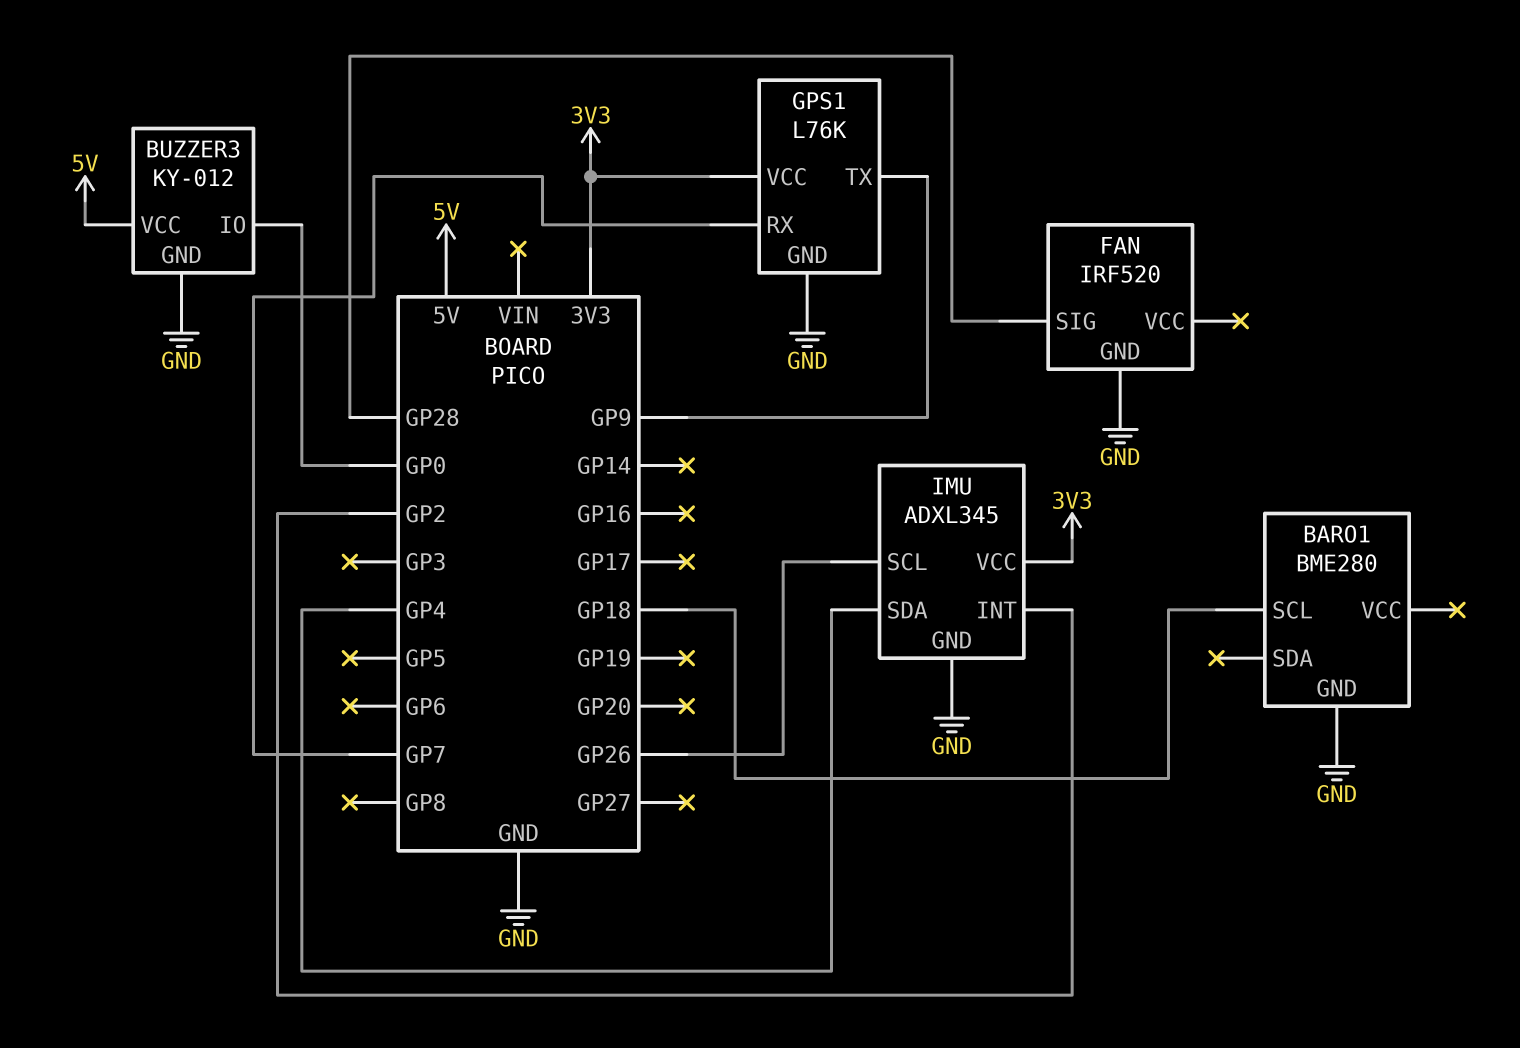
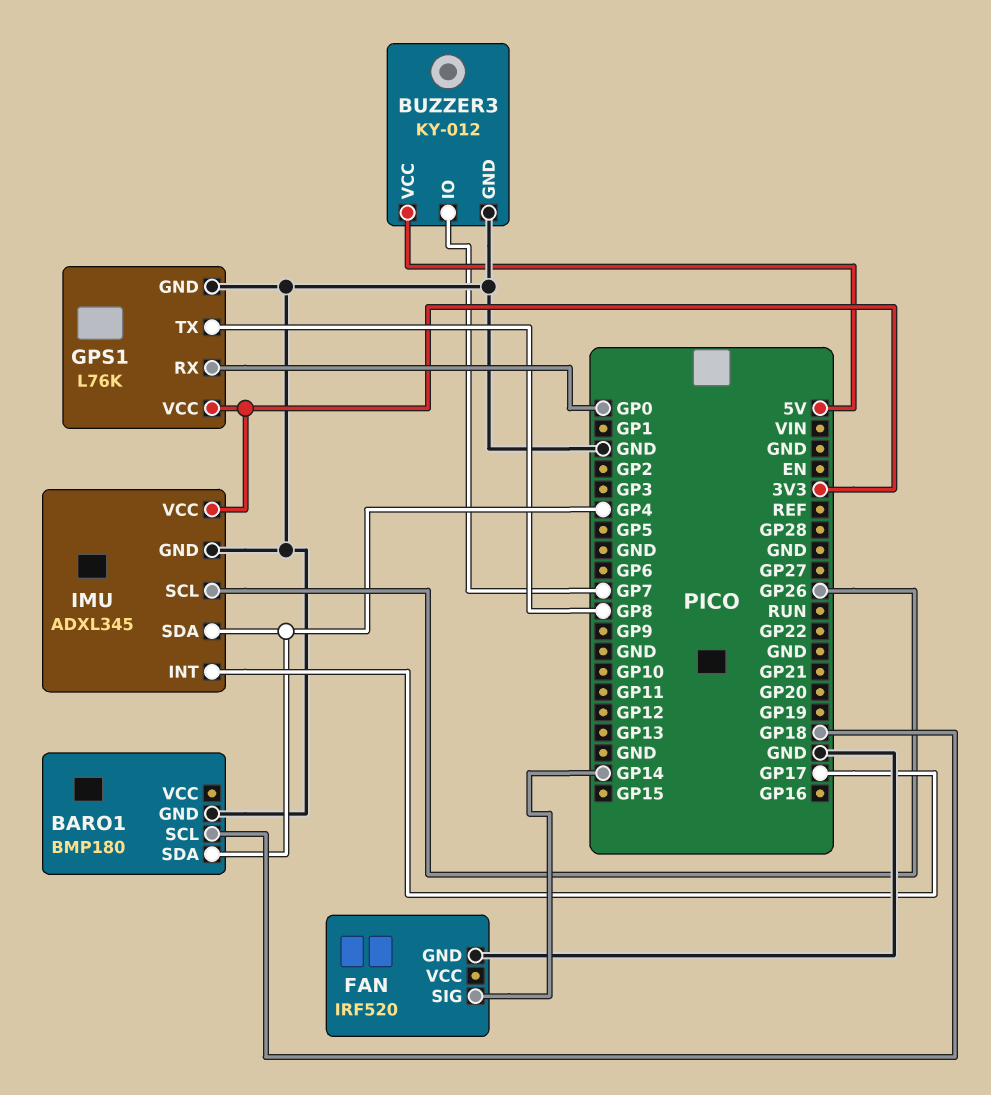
BARO1: BME280 -> BMP180
BARO1 pin SDA: none -> GP4
BUZZER3 pin IO: GP0 -> GP7
FAN pin SIG: GP28 -> GP14
GPS1 pin RX: GP7 -> GP0
GPS1 pin TX: GP9 -> GP8
IMU pin INT: GP2 -> GP17

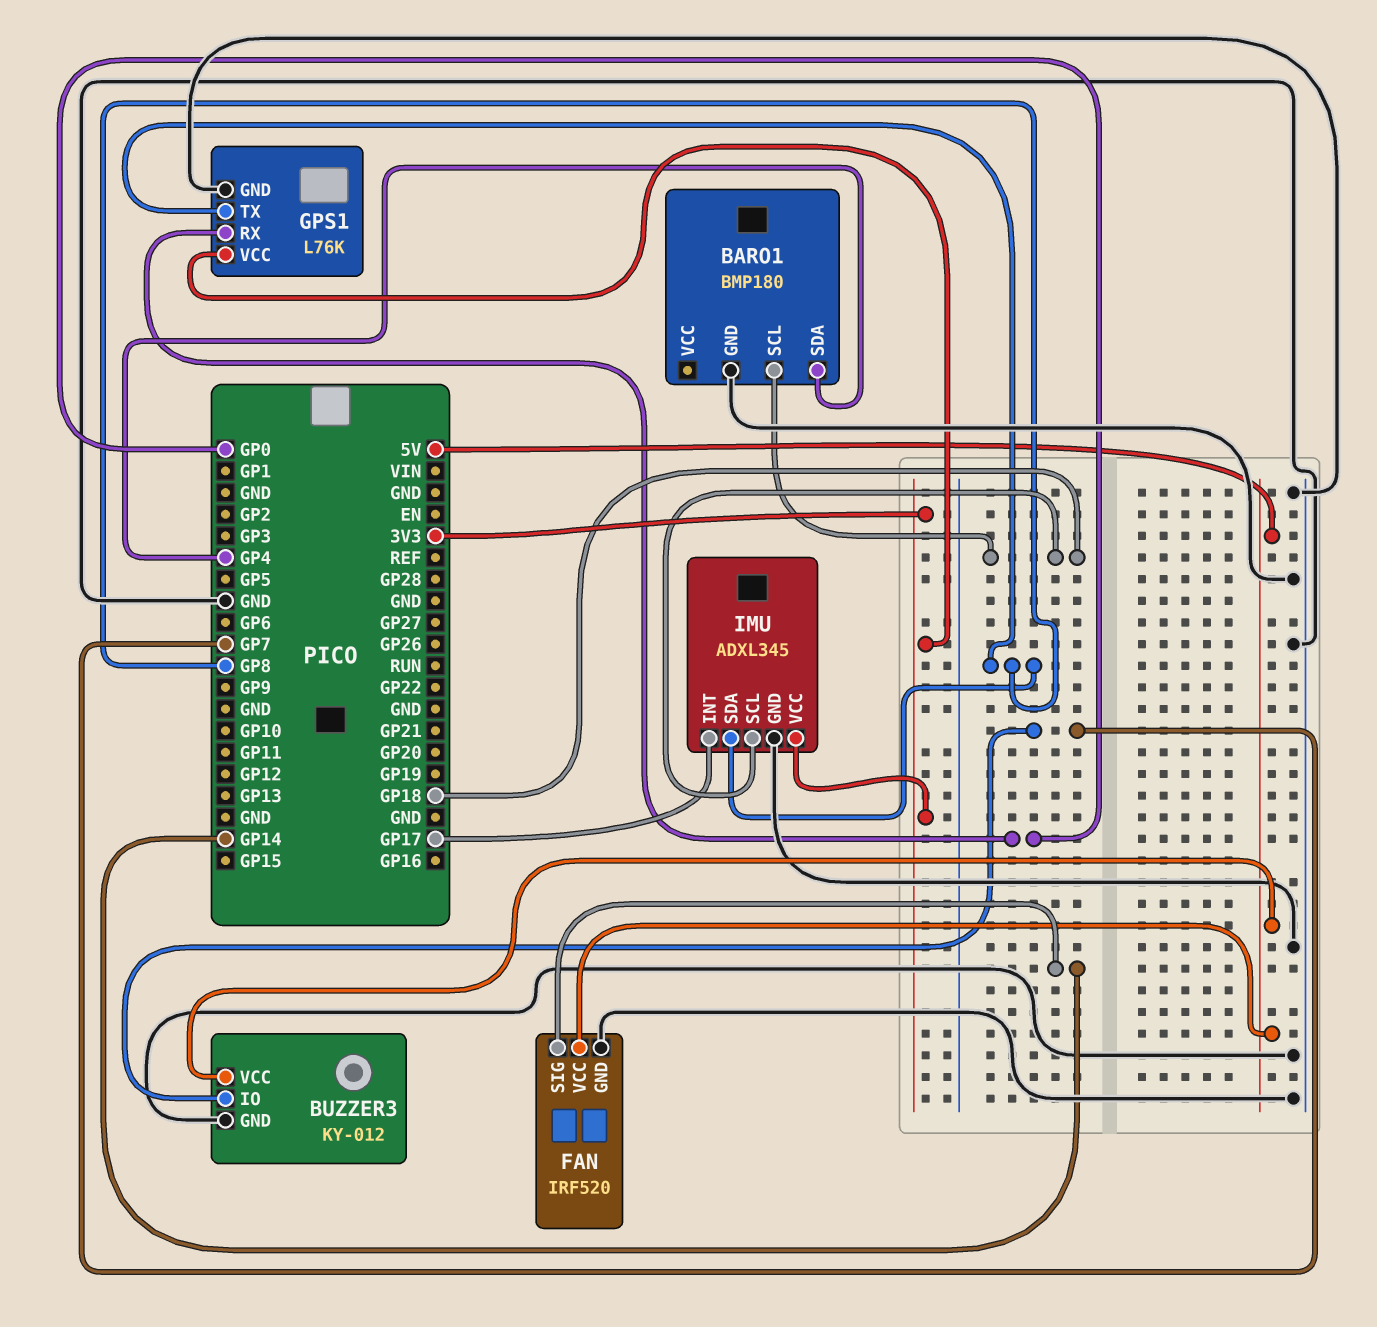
FAN pin VCC: none -> 5V
IMU pin SCL: GP26 -> GP18
IMU pin SDA: GP4 -> GP8

